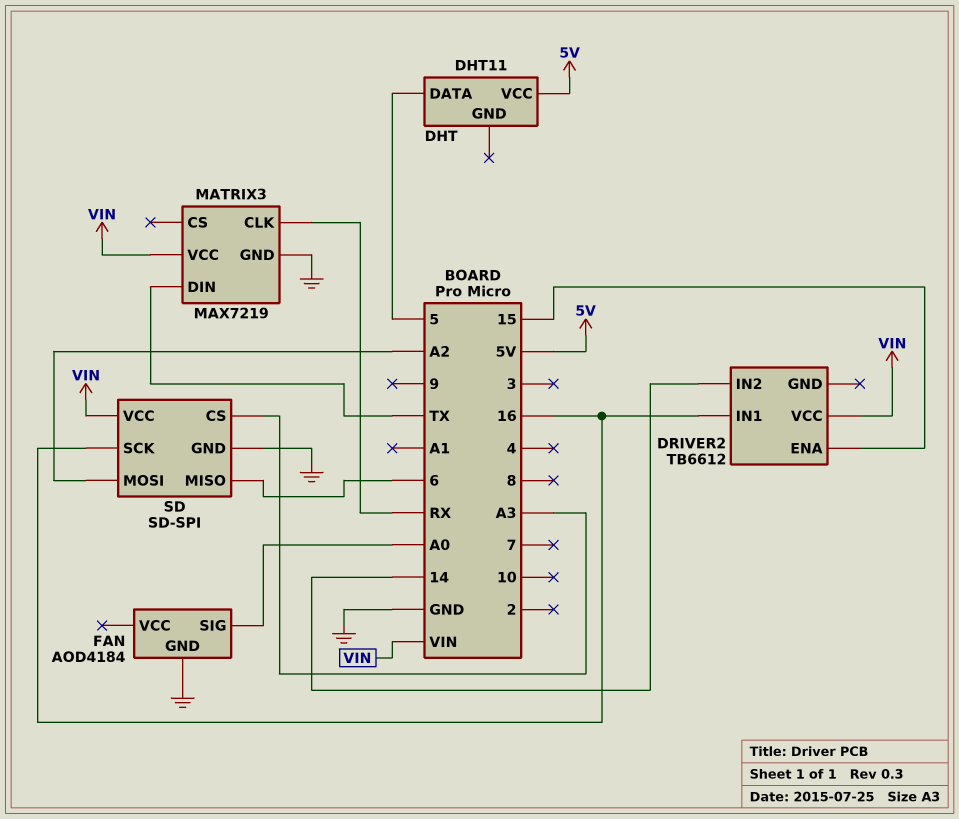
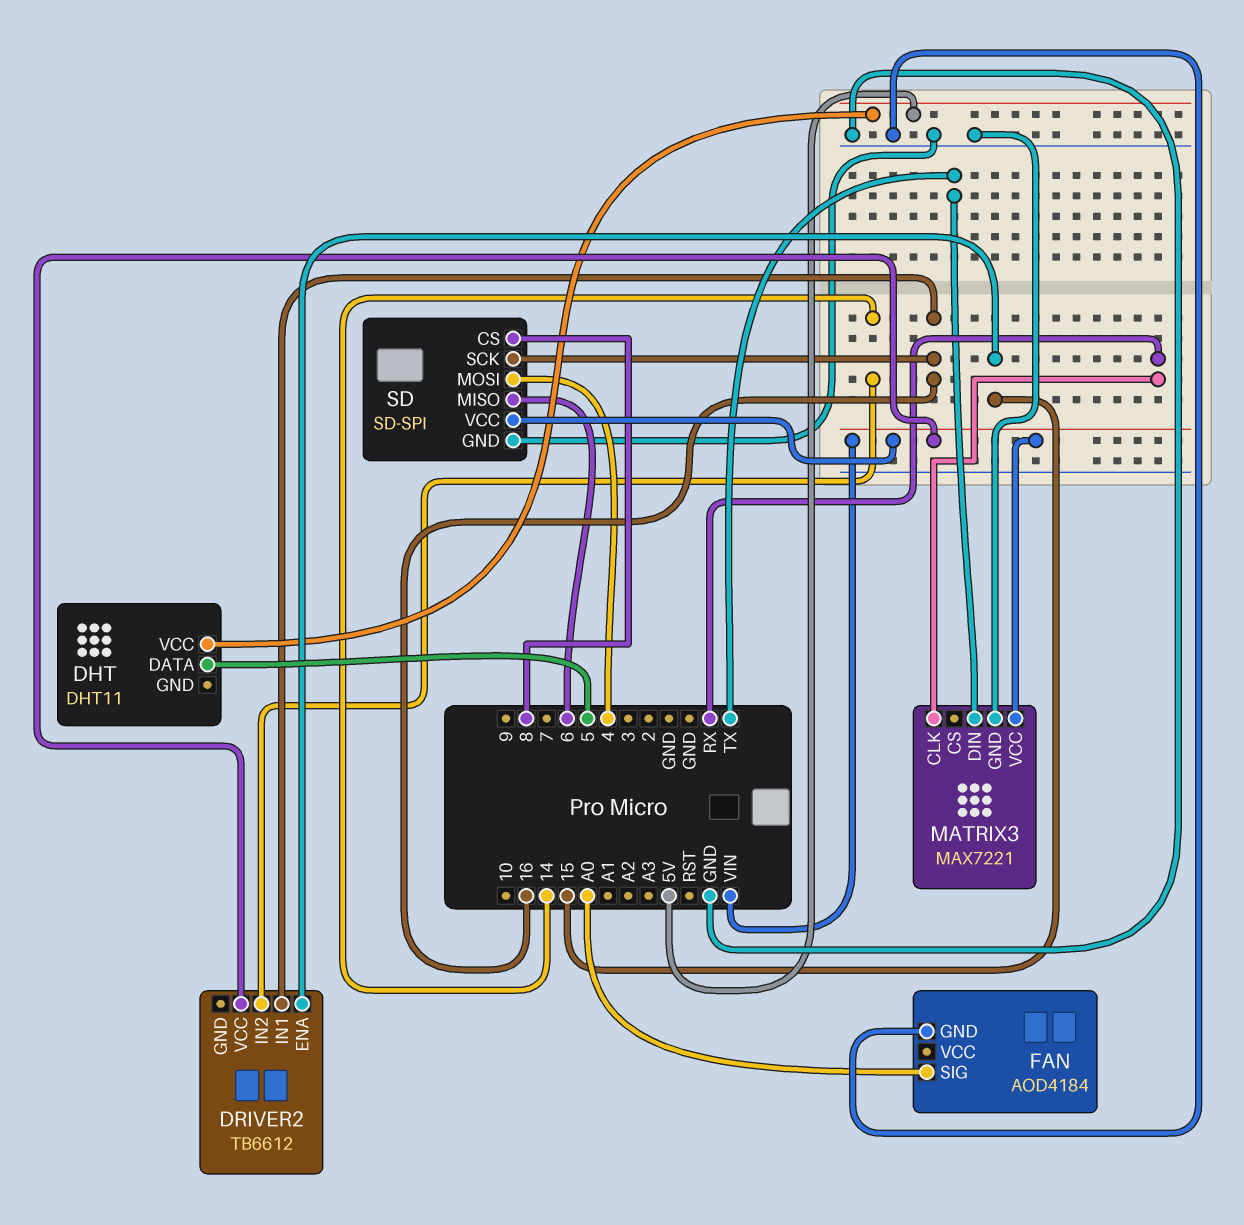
MATRIX3: MAX7219 -> MAX7221
SD pin CS: A3 -> 8
SD pin MOSI: A2 -> 4

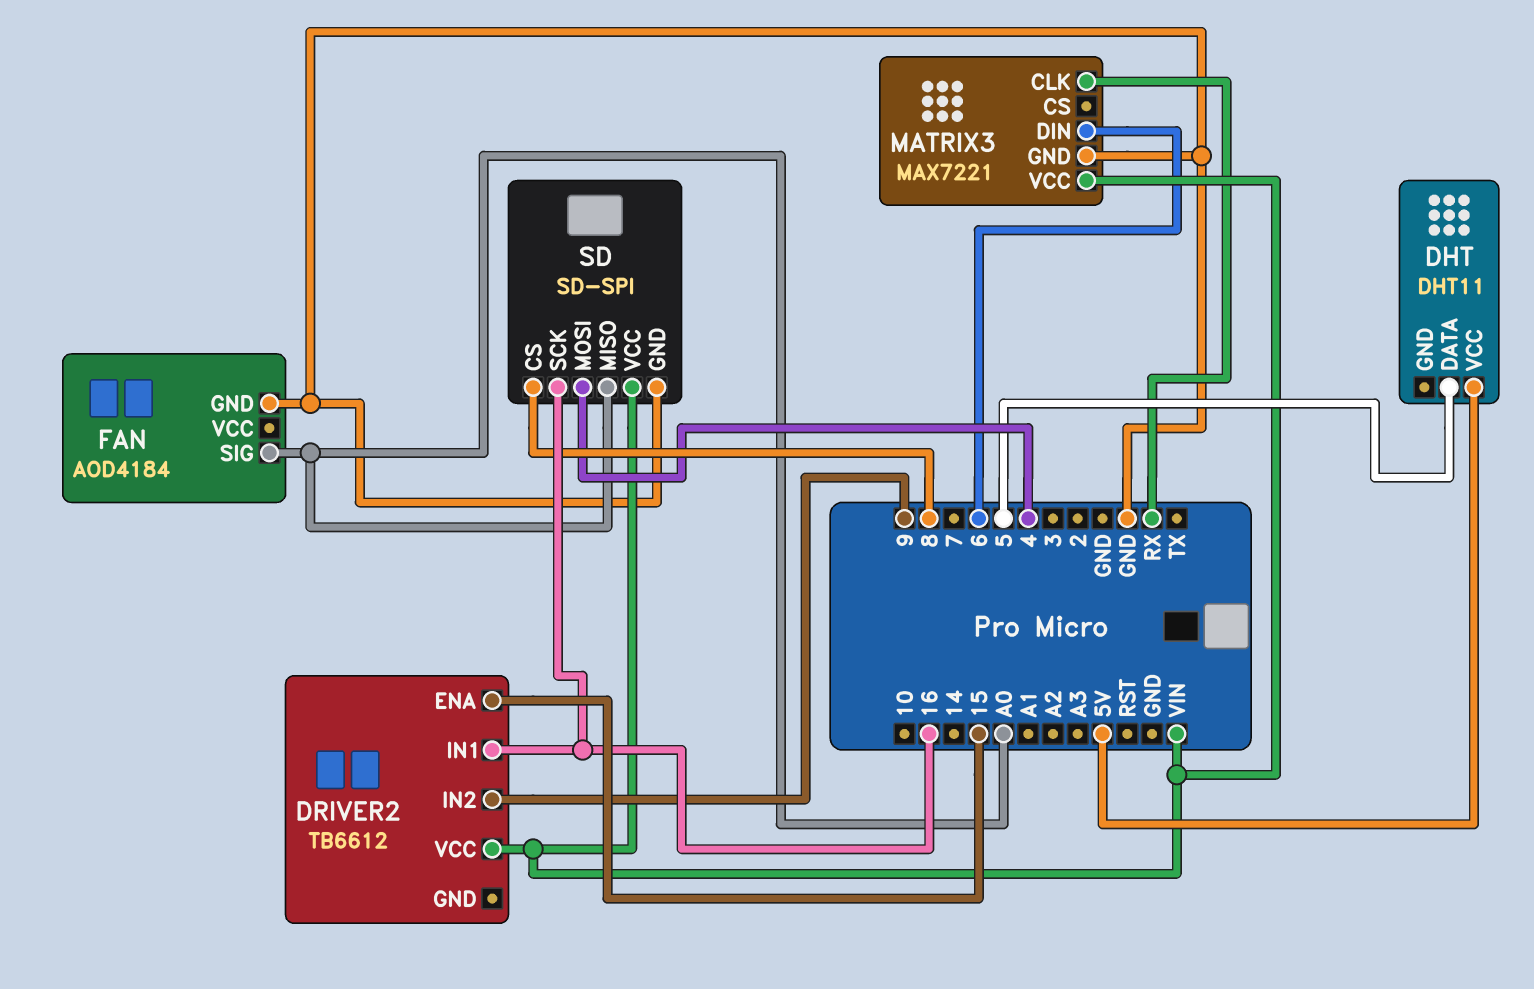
DRIVER2 pin IN2: 14 -> 9
MATRIX3 pin DIN: TX -> 6
SD pin MISO: 6 -> A0

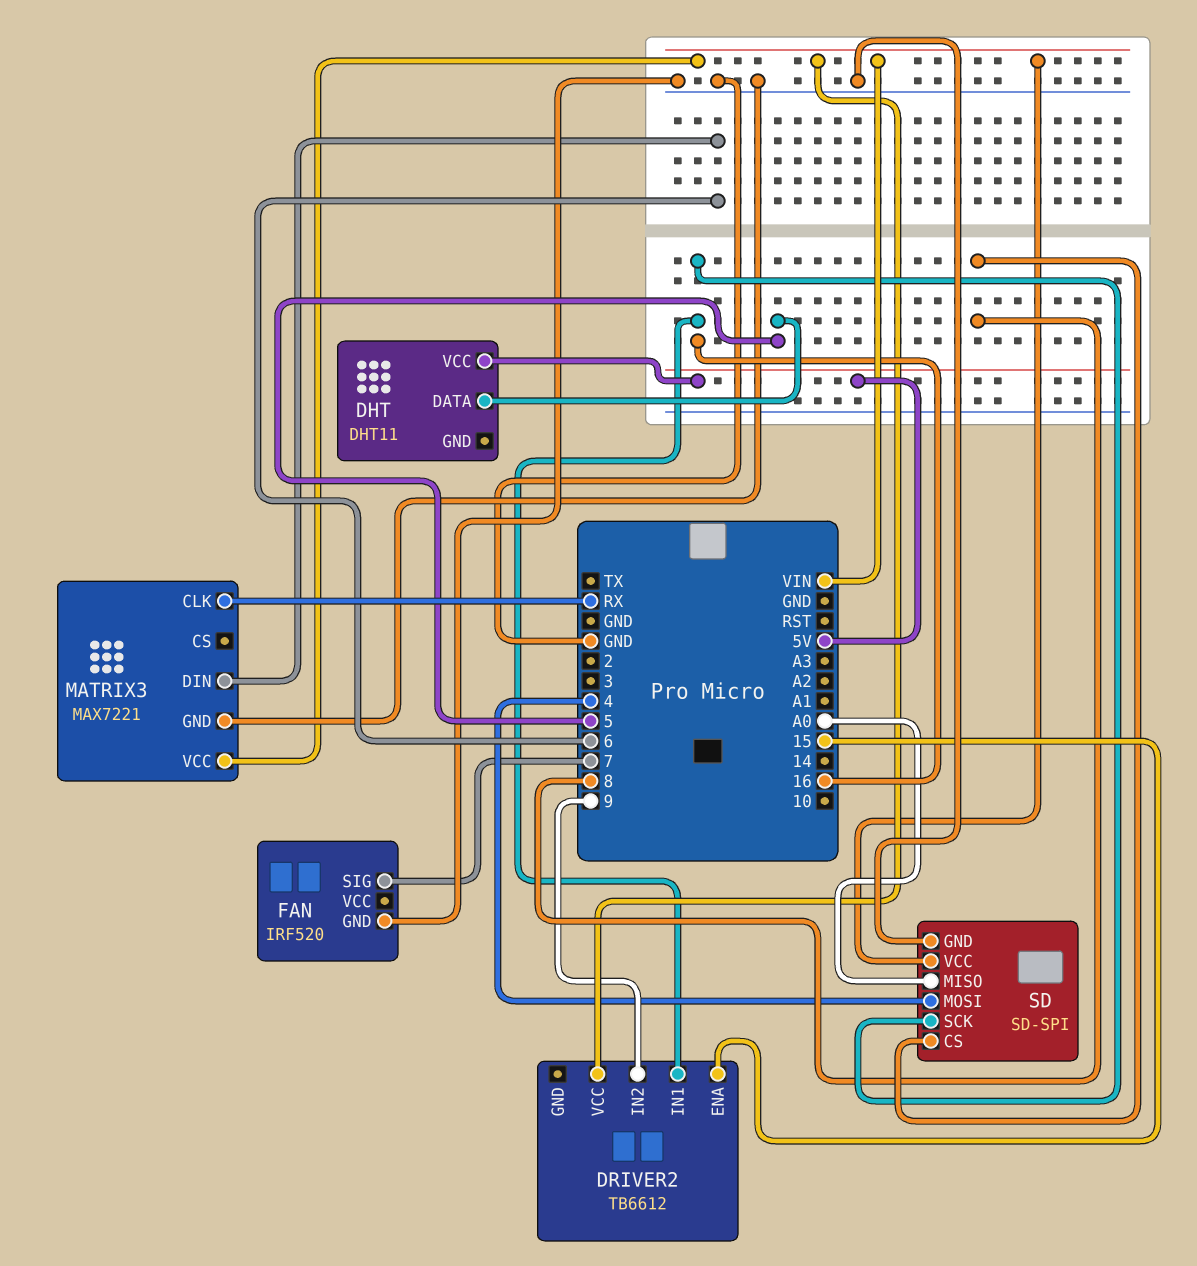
FAN: AOD4184 -> IRF520
FAN pin SIG: A0 -> 7

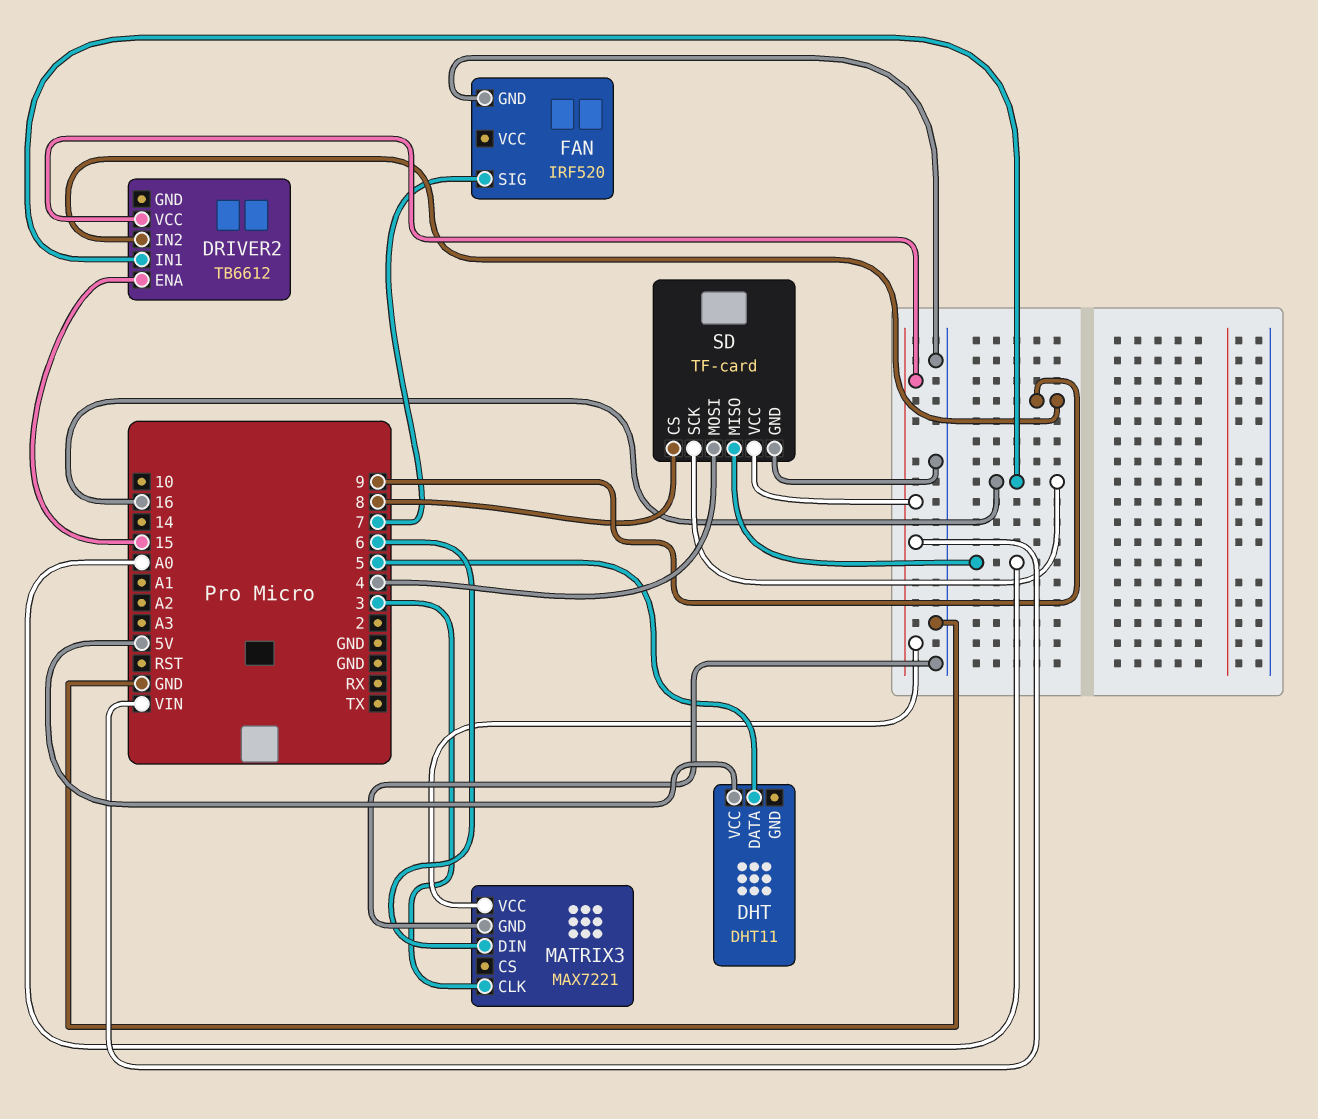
MATRIX3 pin CLK: RX -> 3
SD: SD-SPI -> TF-card

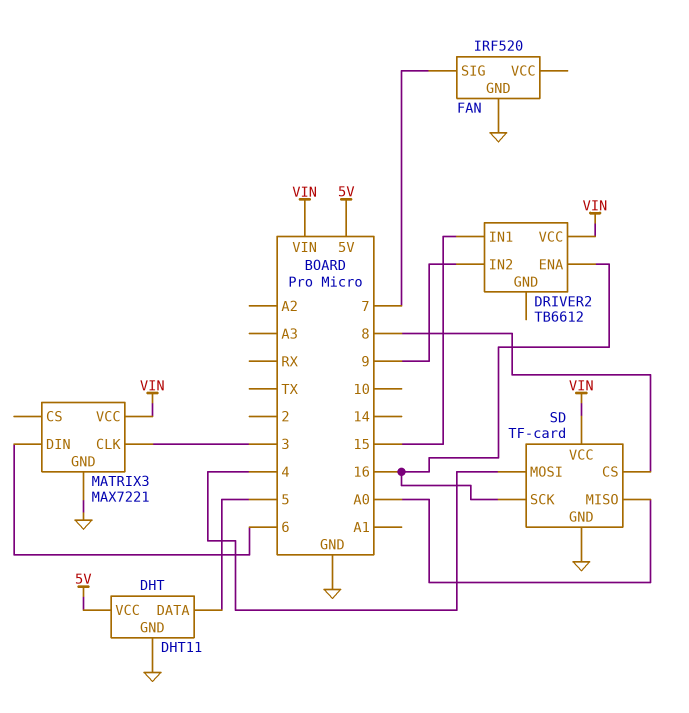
DHT pin GND: none -> GND
DRIVER2 pin ENA: 15 -> 16
DRIVER2 pin IN1: 16 -> 15

